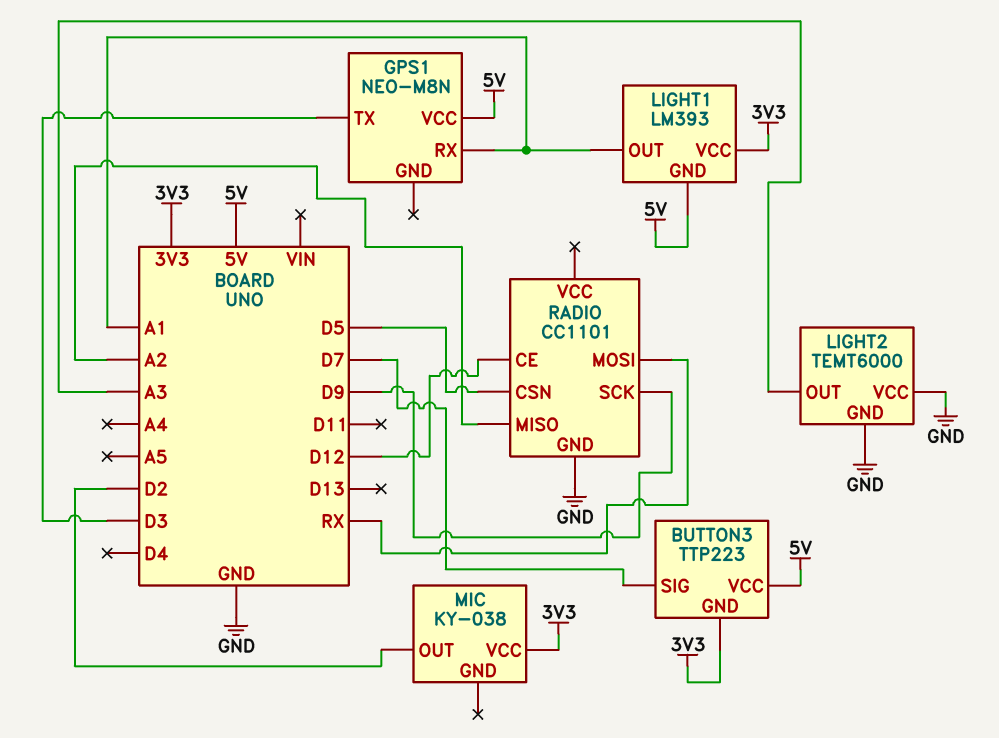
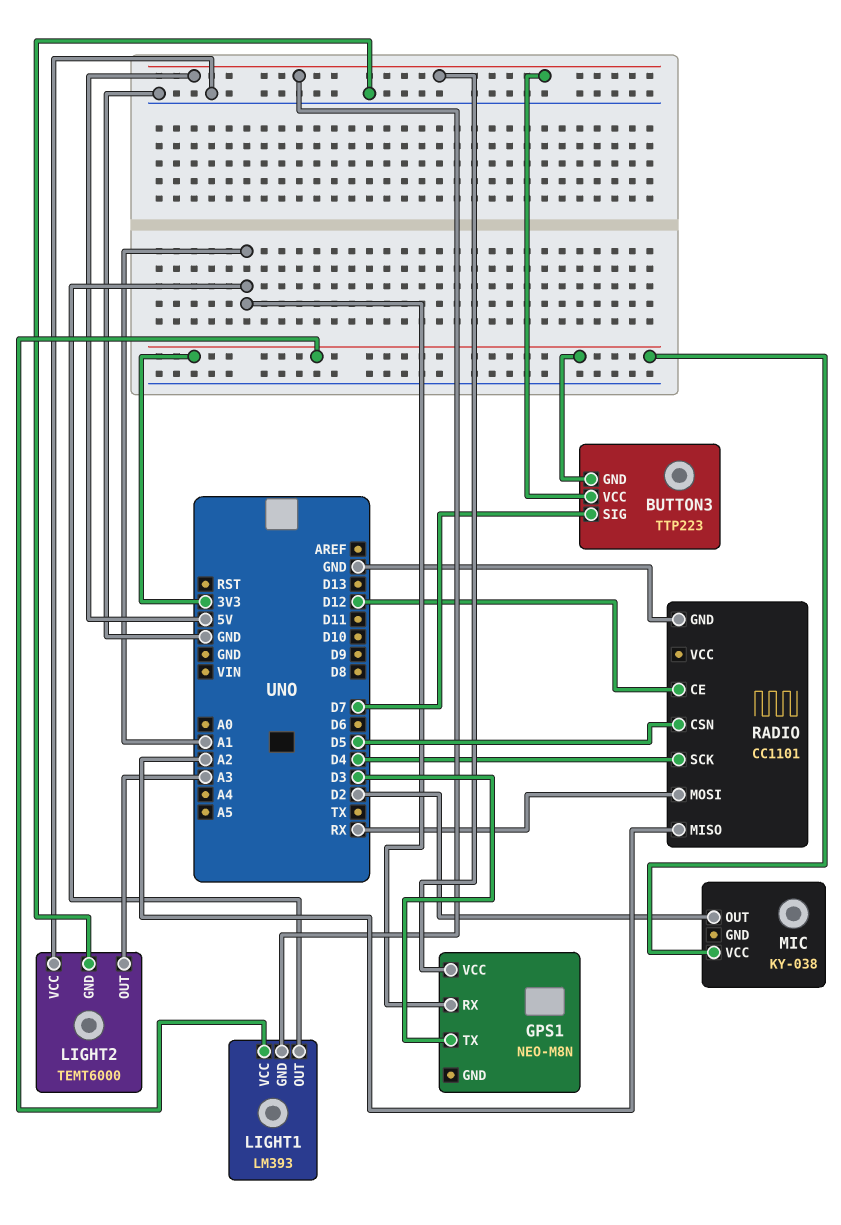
RADIO pin SCK: D9 -> D4

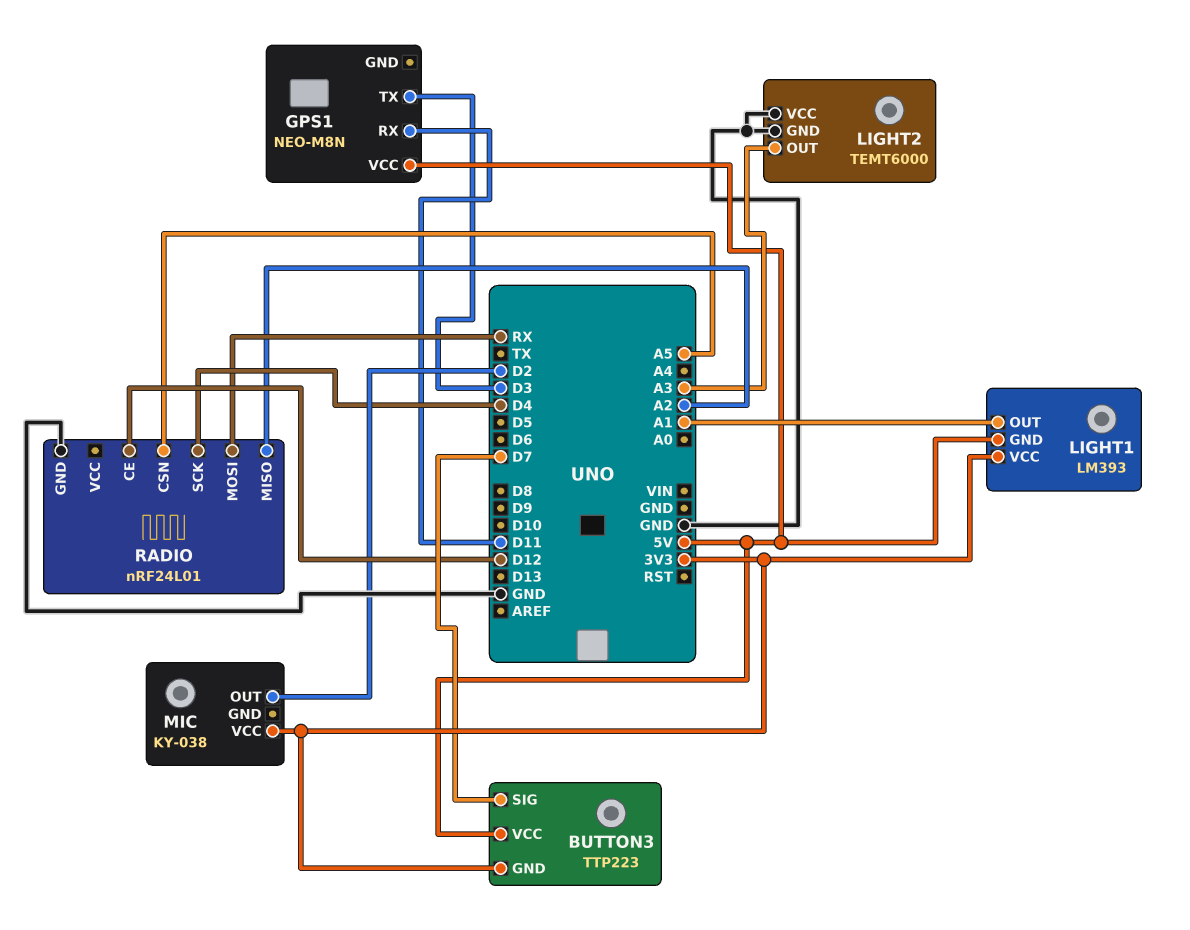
GPS1 pin RX: A1 -> D11
RADIO: CC1101 -> nRF24L01
RADIO pin CSN: D5 -> A5

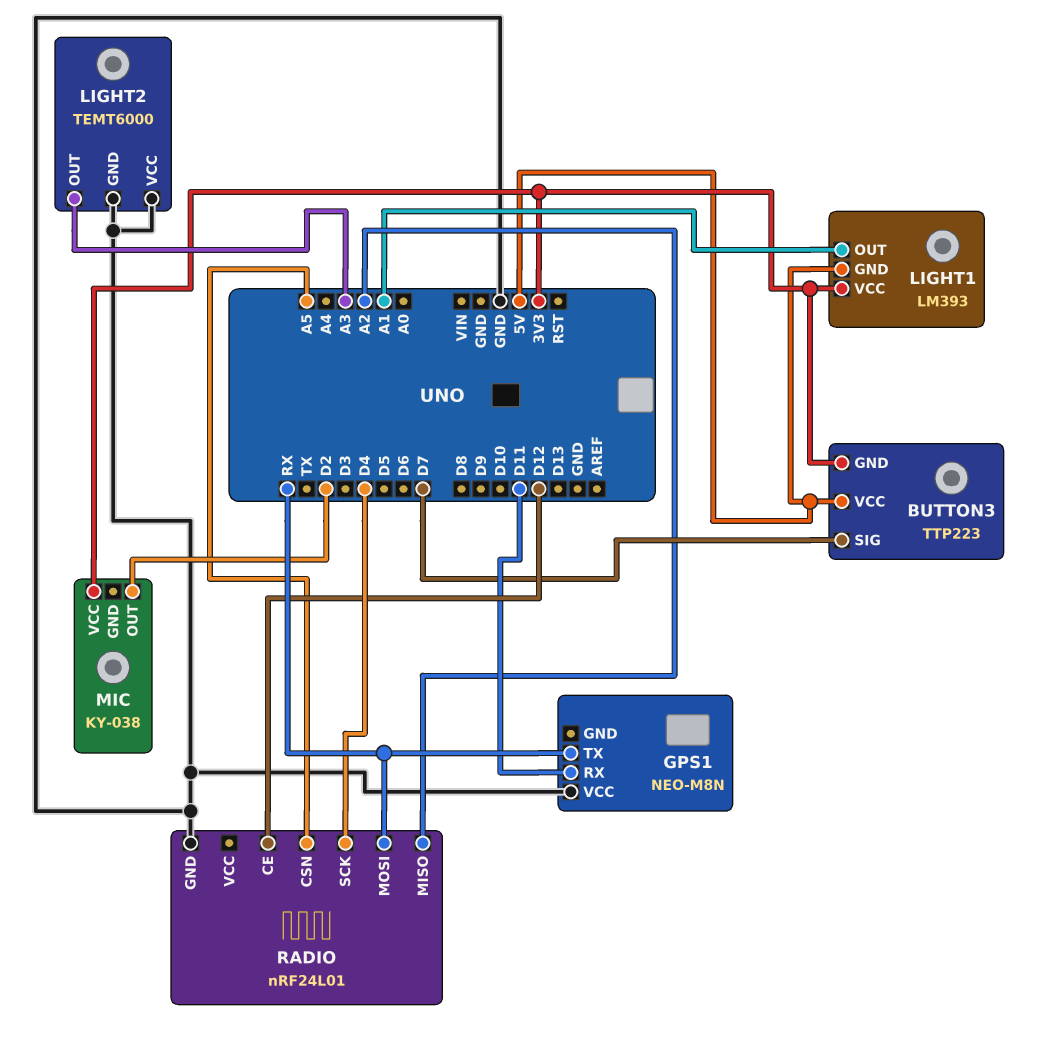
GPS1 pin TX: D3 -> RX
GPS1 pin VCC: 5V -> GND

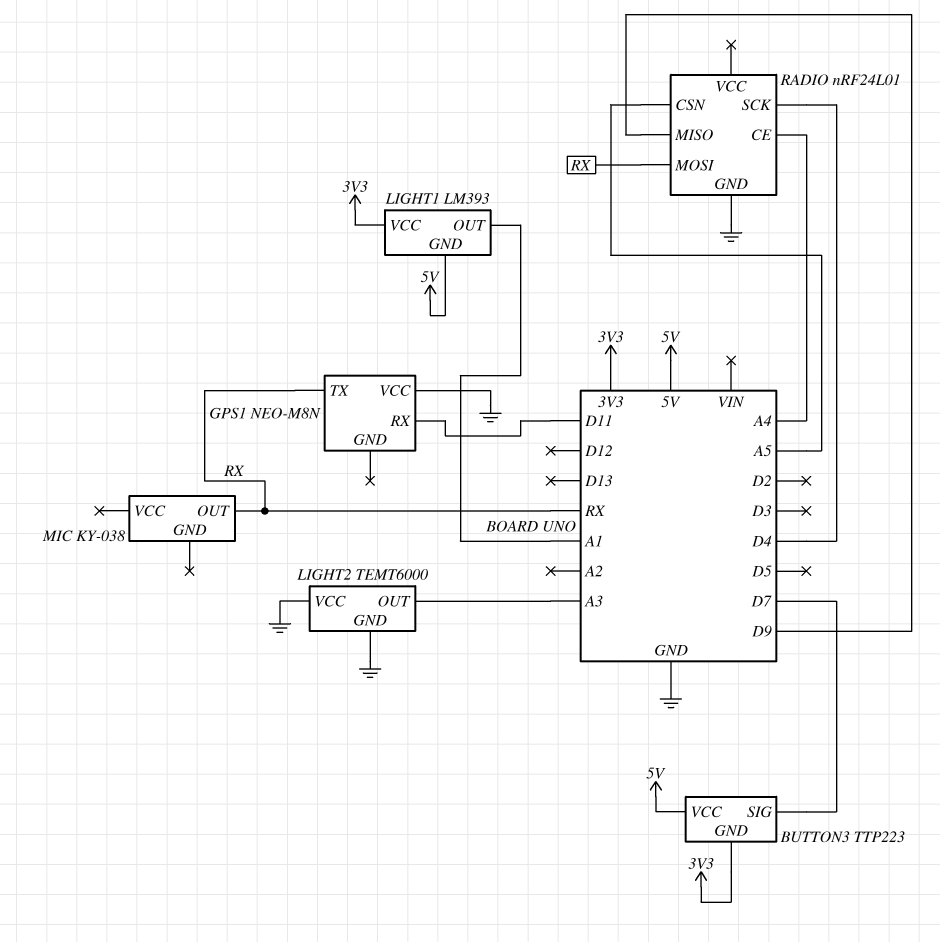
MIC pin OUT: D2 -> RX
MIC pin VCC: 3V3 -> none
RADIO pin CE: D12 -> A4
RADIO pin MISO: A2 -> D9

